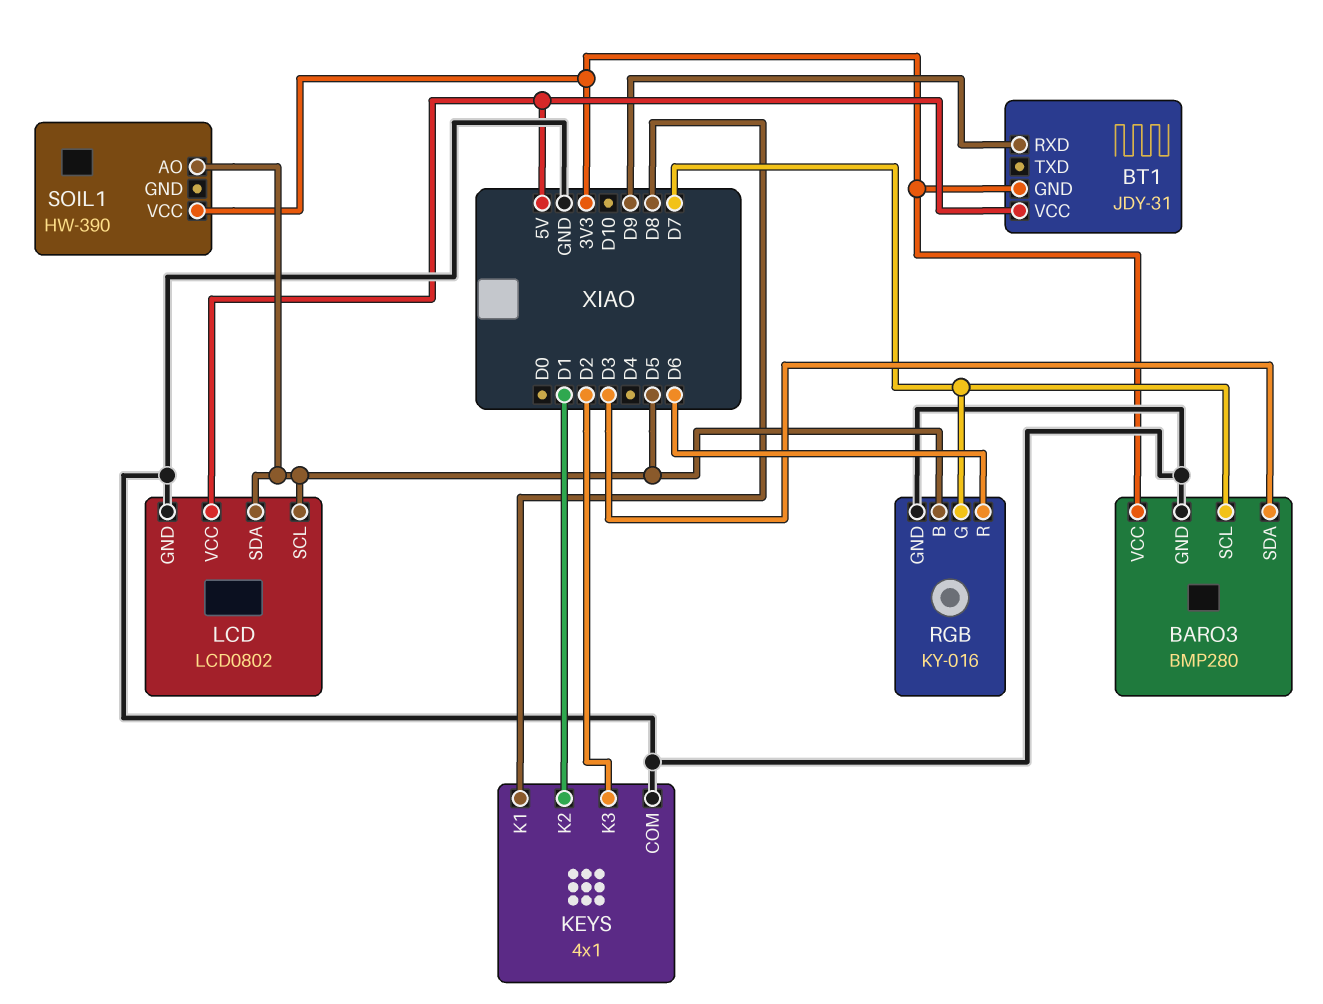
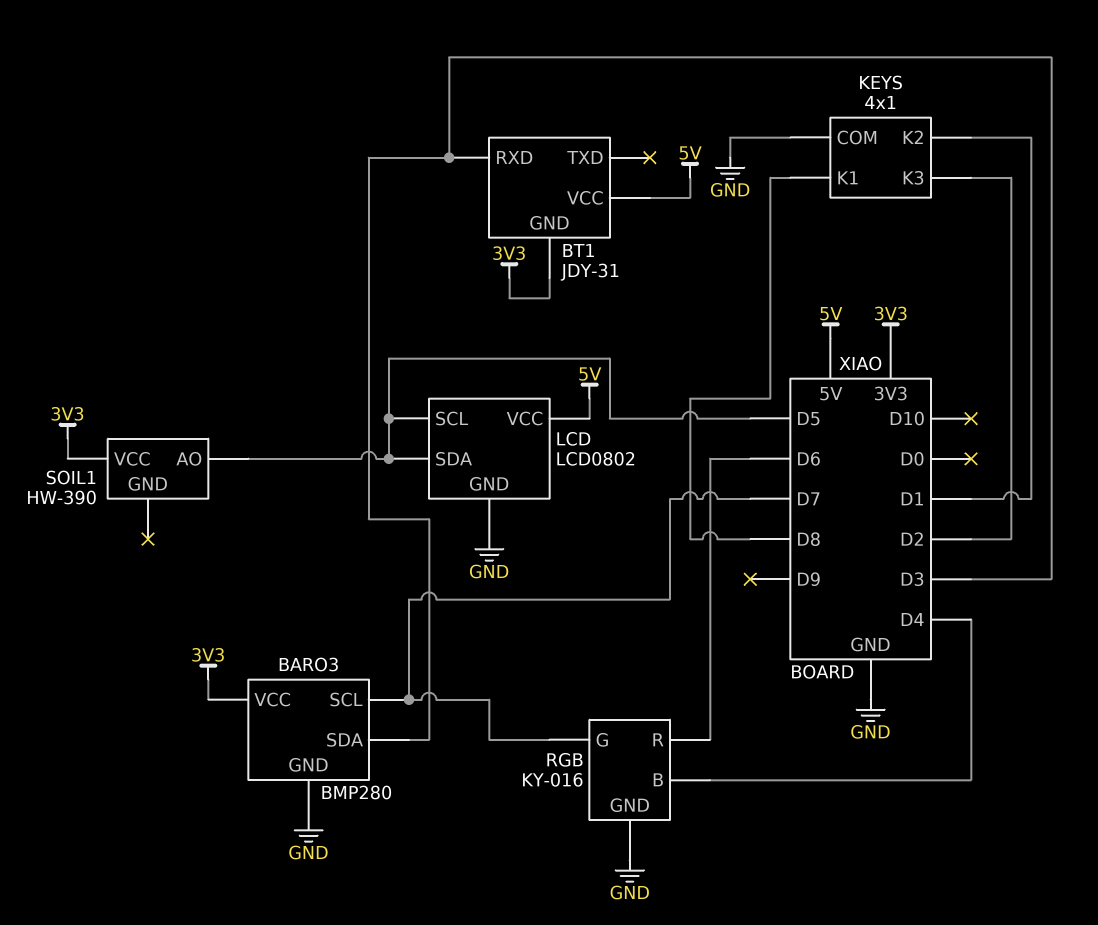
BT1 pin RXD: D9 -> D3
RGB pin B: D5 -> D4

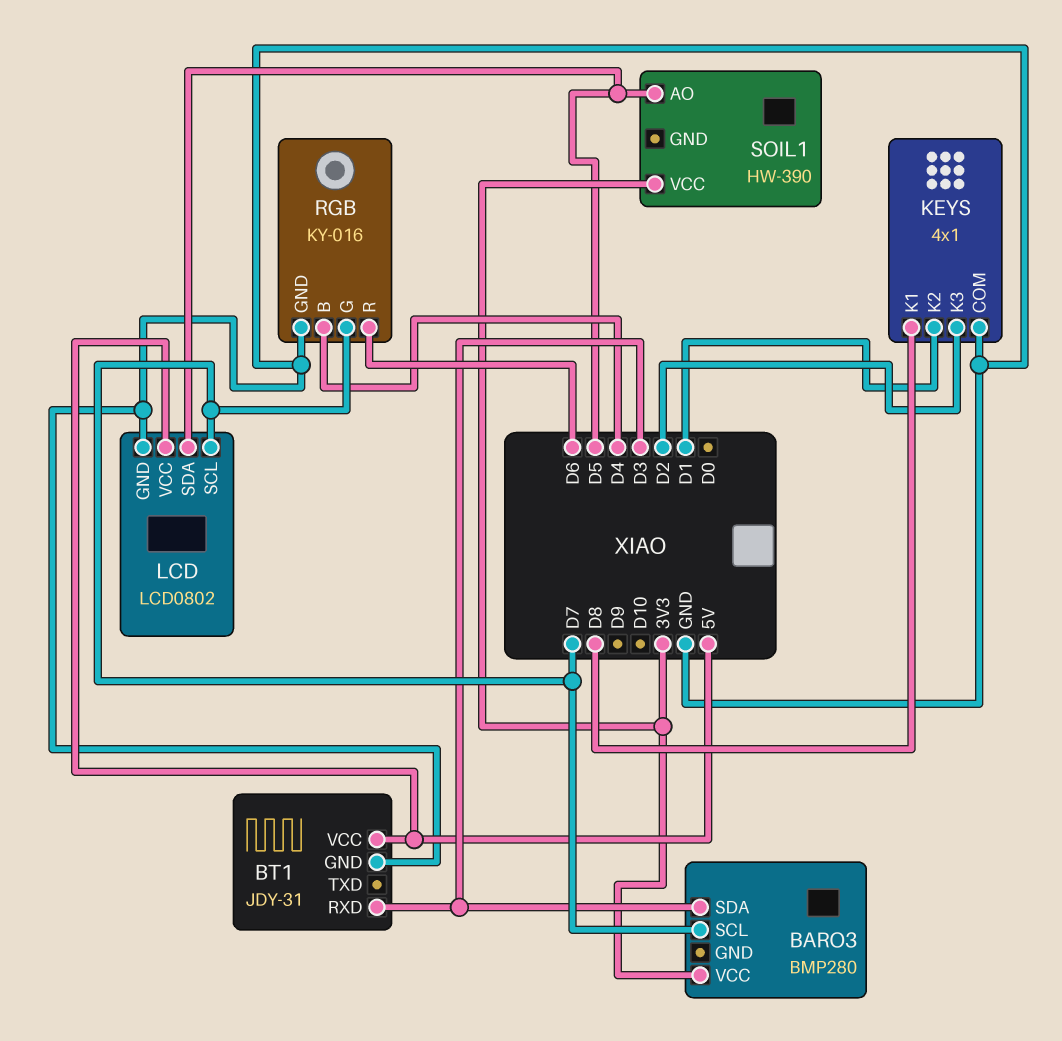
BARO3 pin GND: GND -> none
BT1 pin GND: 3V3 -> GND
LCD pin SCL: D5 -> D7

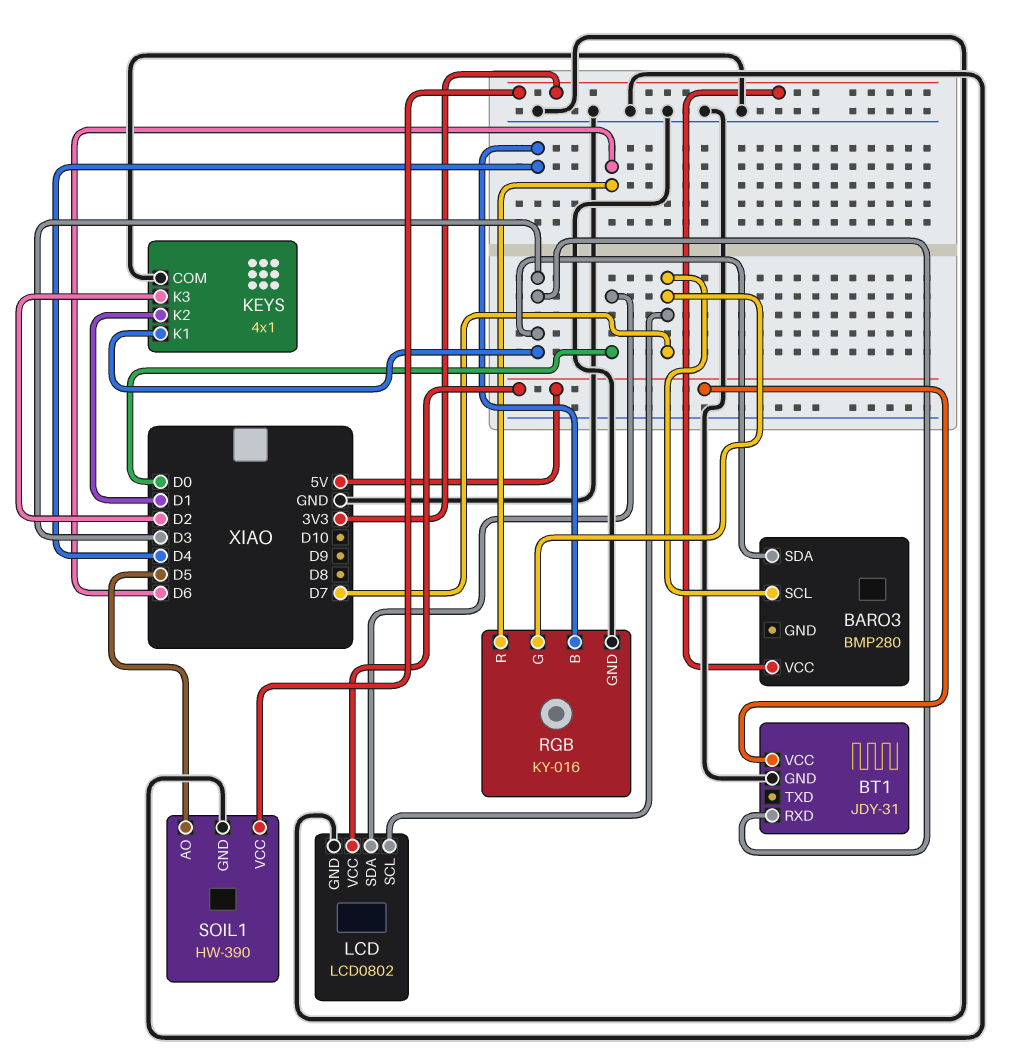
KEYS pin K1: D8 -> D3
LCD pin SDA: D5 -> D0
SOIL1 pin GND: none -> GND

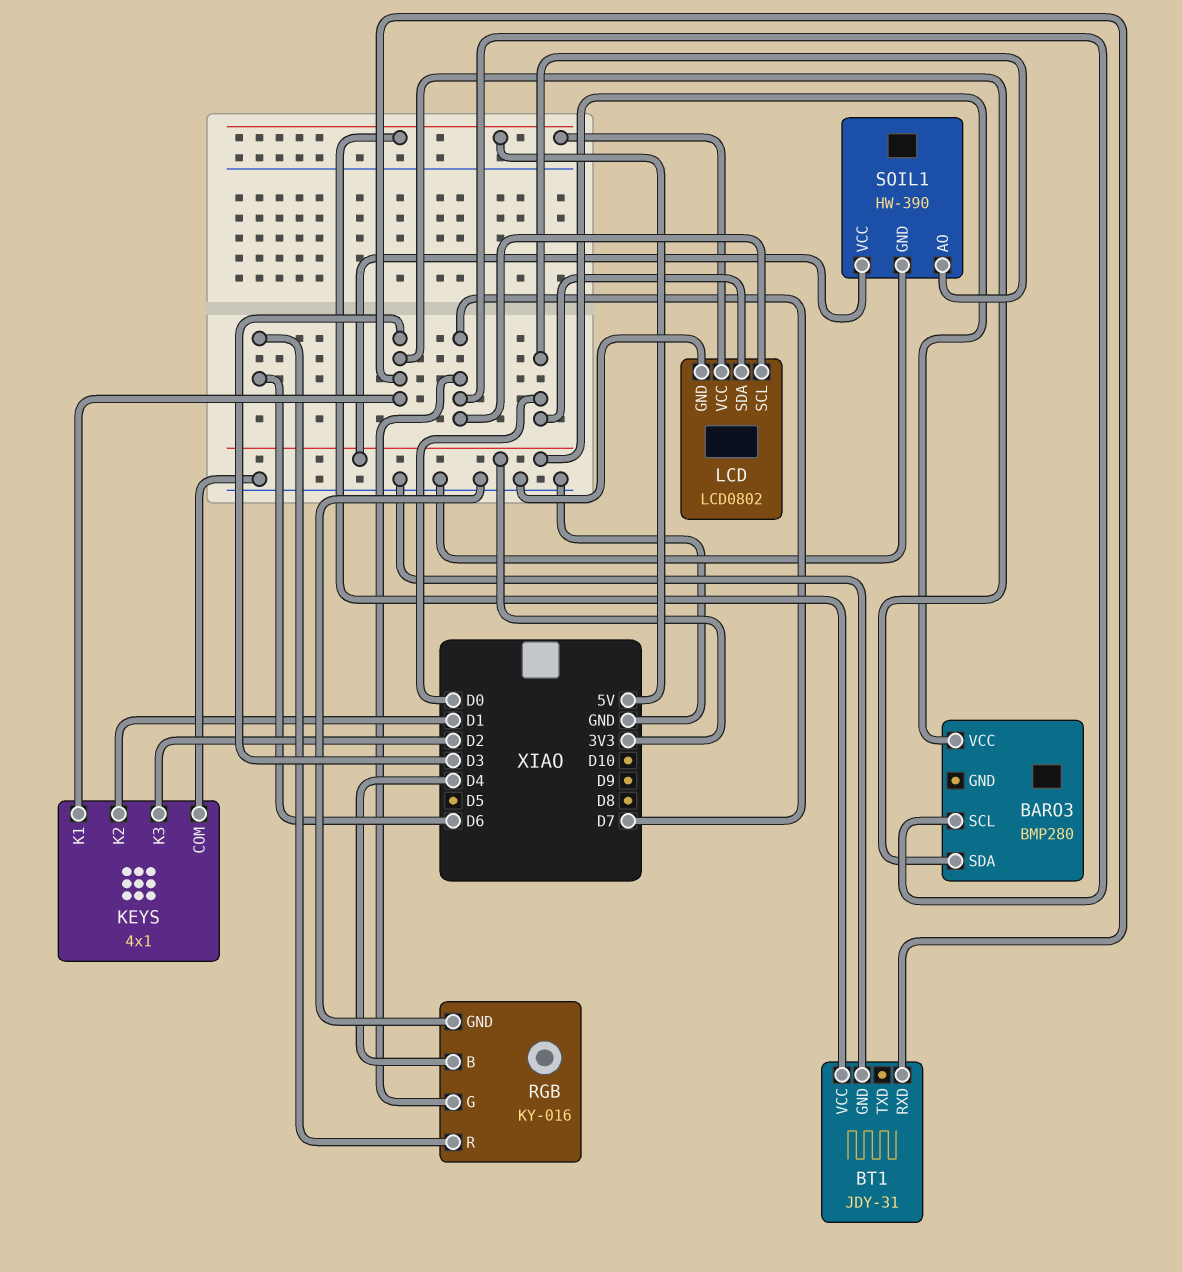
SOIL1 pin AO: D5 -> D0

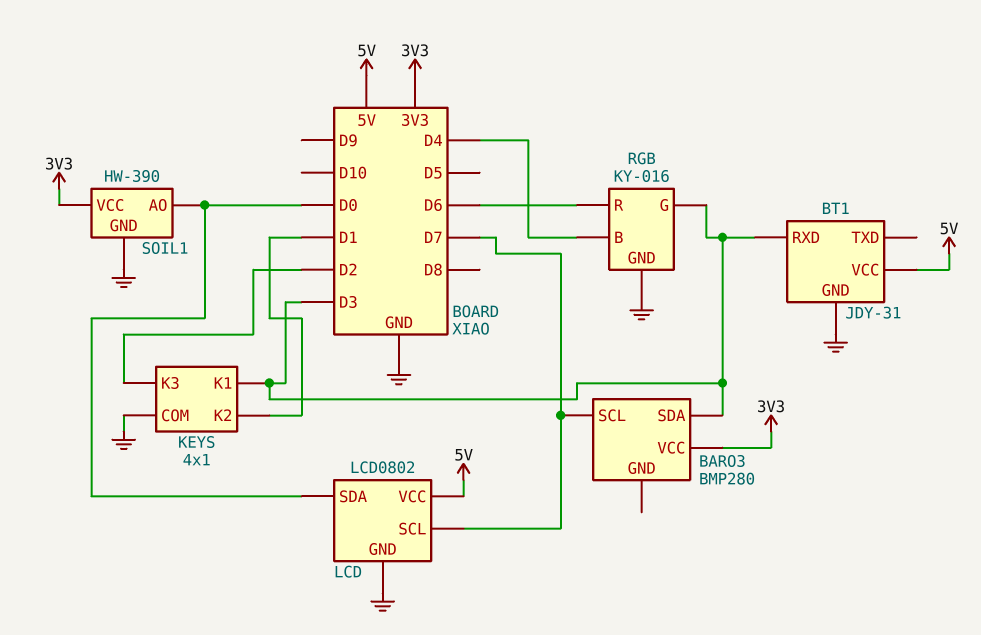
RGB pin G: D7 -> D3

